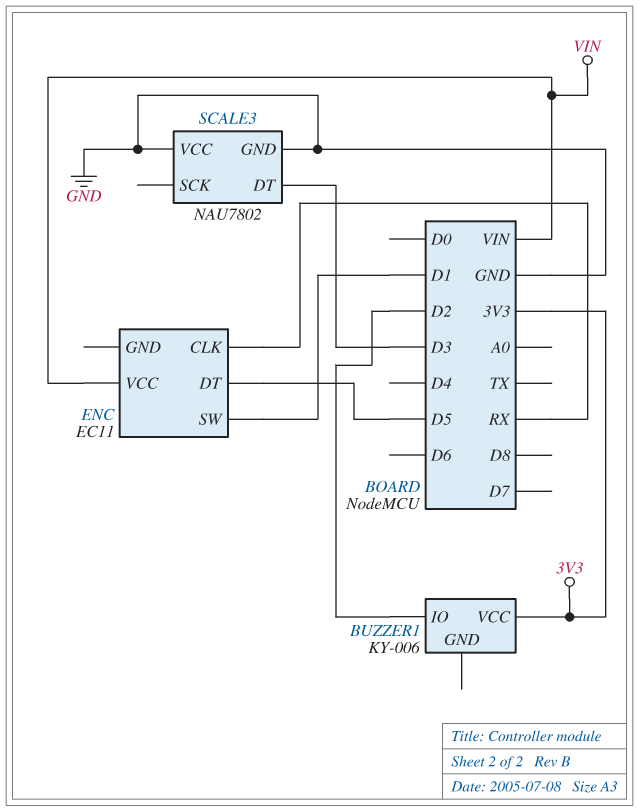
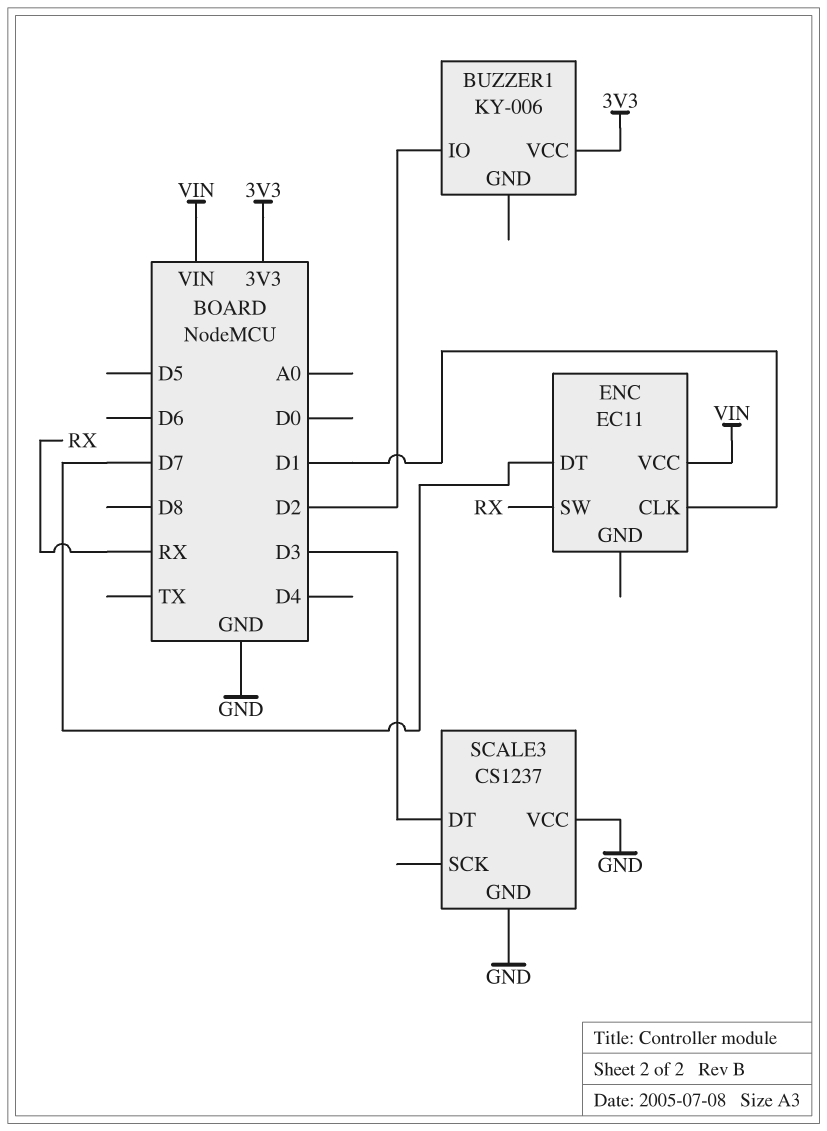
ENC pin CLK: RX -> D1
ENC pin DT: D5 -> D7
ENC pin SW: D1 -> RX
SCALE3: NAU7802 -> CS1237

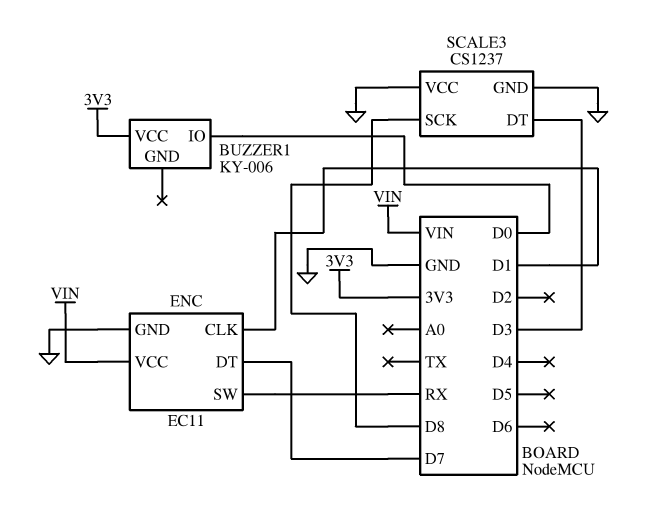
BUZZER1 pin IO: D2 -> D0
ENC pin GND: none -> GND
SCALE3 pin SCK: none -> D8

